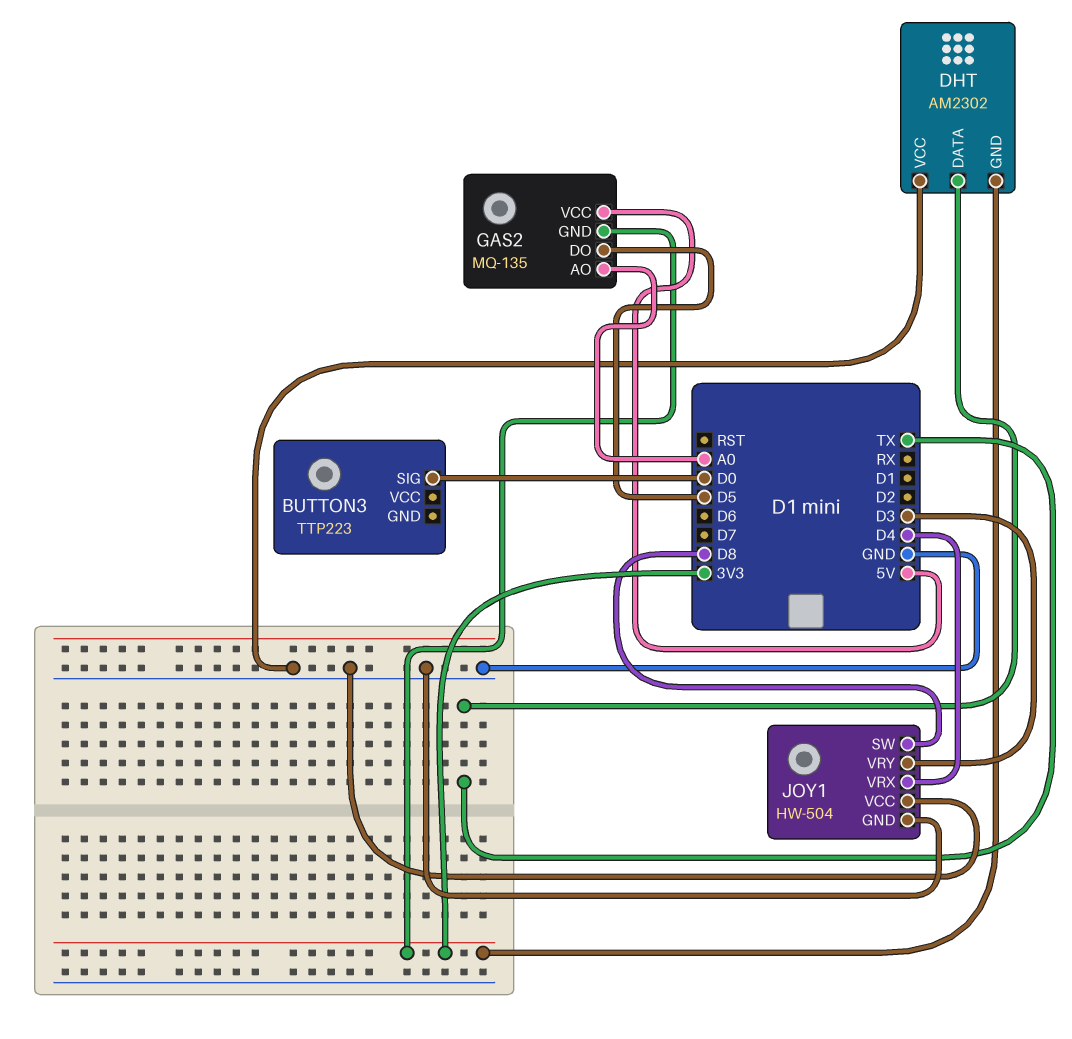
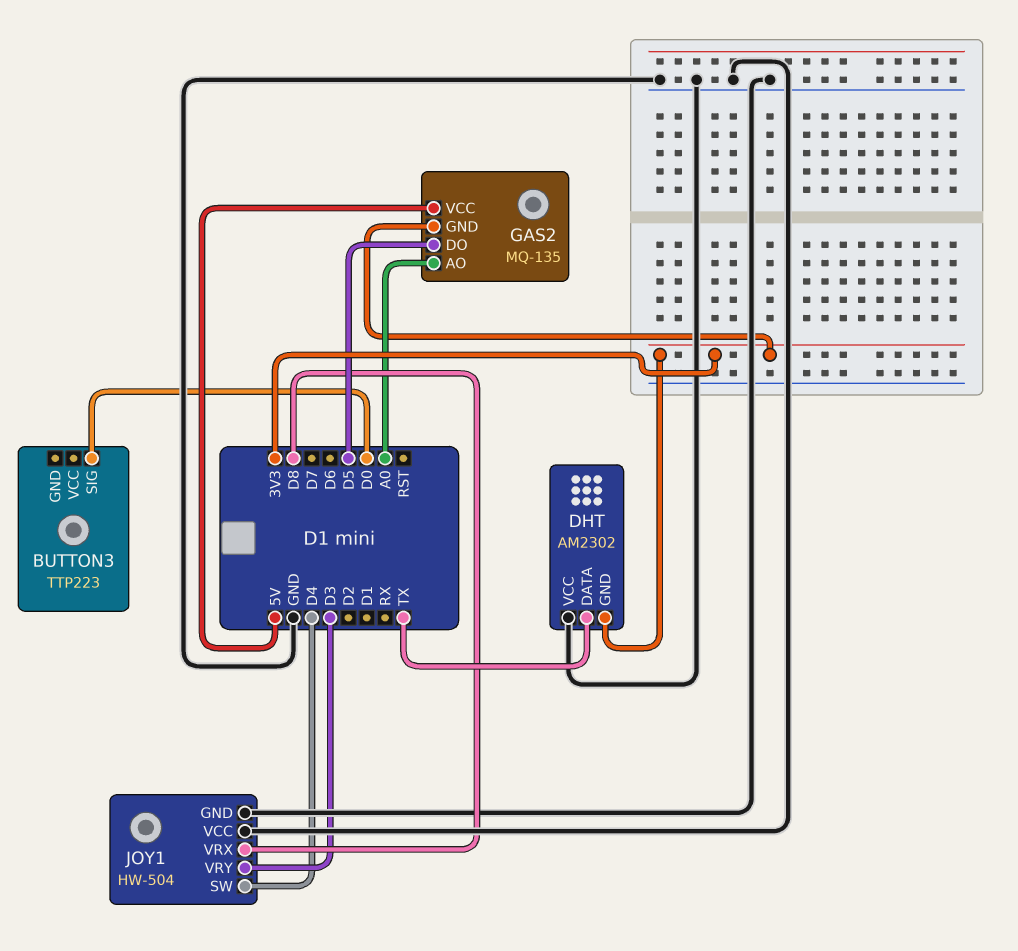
JOY1 pin SW: D8 -> D4
JOY1 pin VRX: D4 -> D8

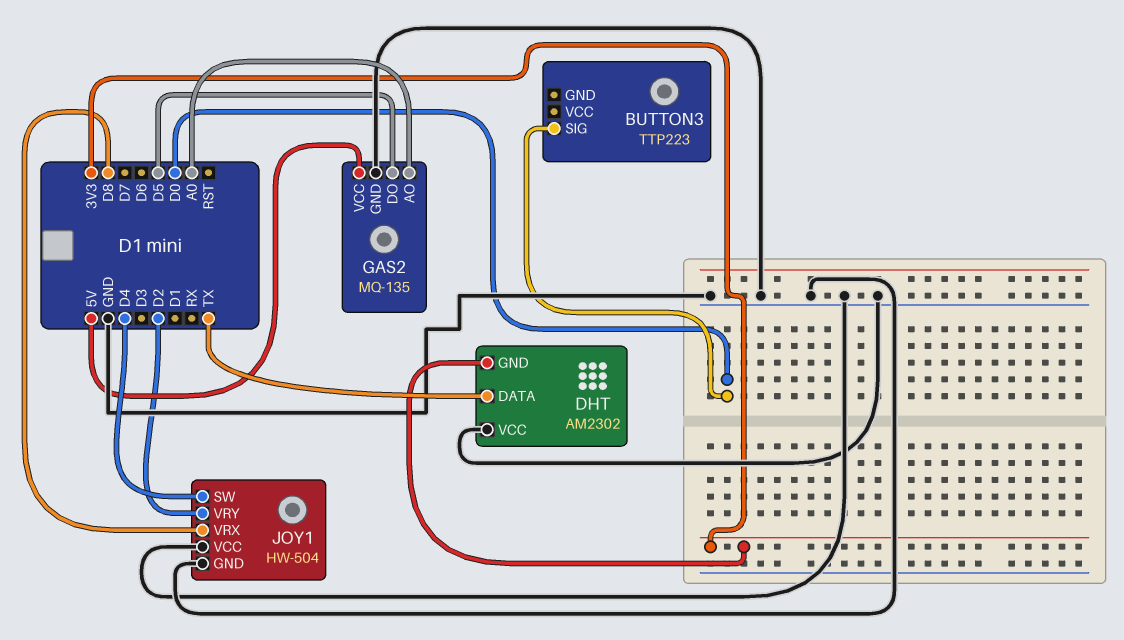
GAS2 pin GND: 3V3 -> GND
JOY1 pin VRY: D3 -> D2

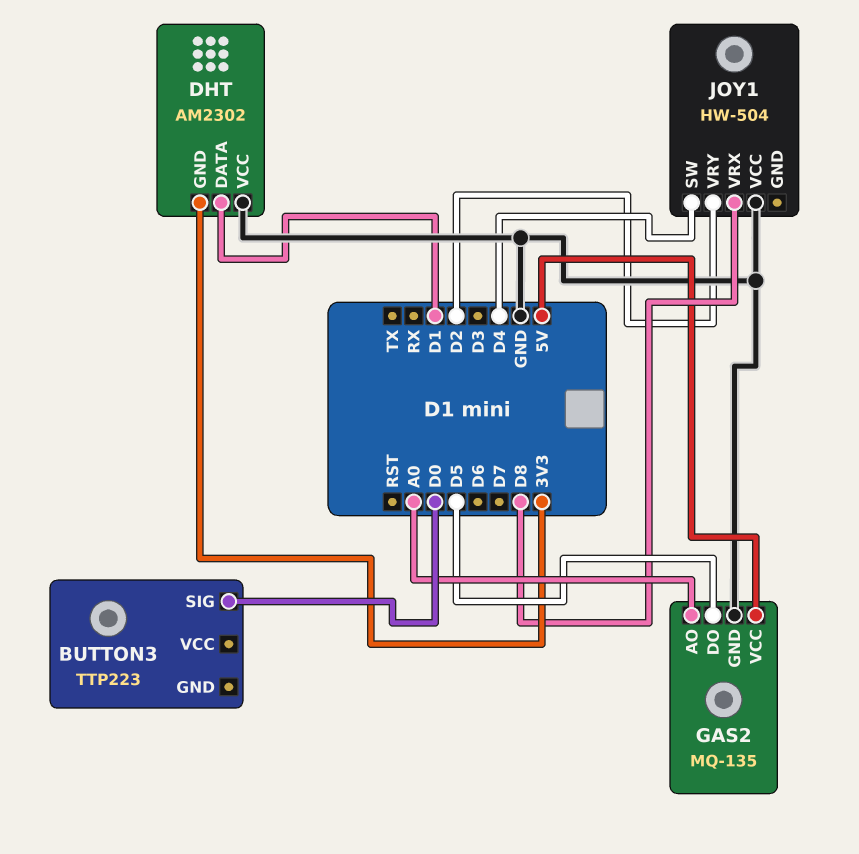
DHT pin DATA: TX -> D1
JOY1 pin GND: GND -> none

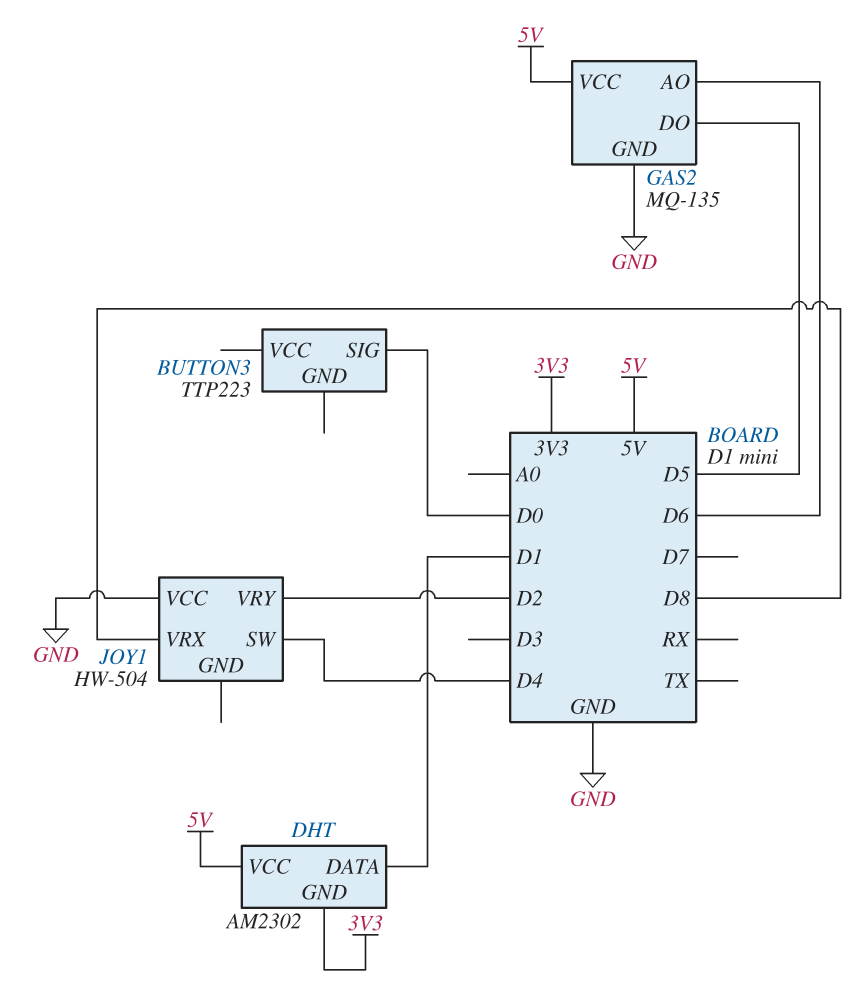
DHT pin VCC: GND -> 5V
GAS2 pin AO: A0 -> D6

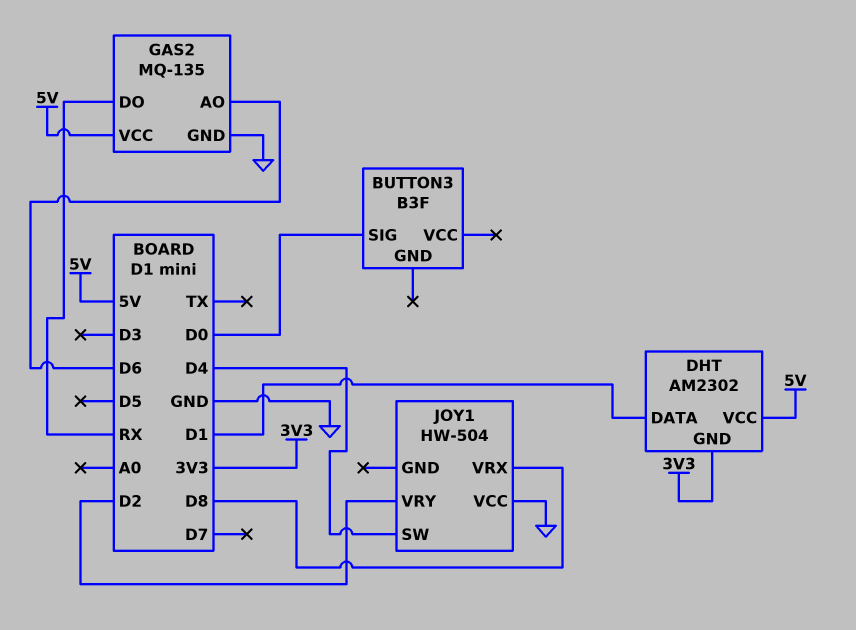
BUTTON3: TTP223 -> B3F
GAS2 pin DO: D5 -> RX

